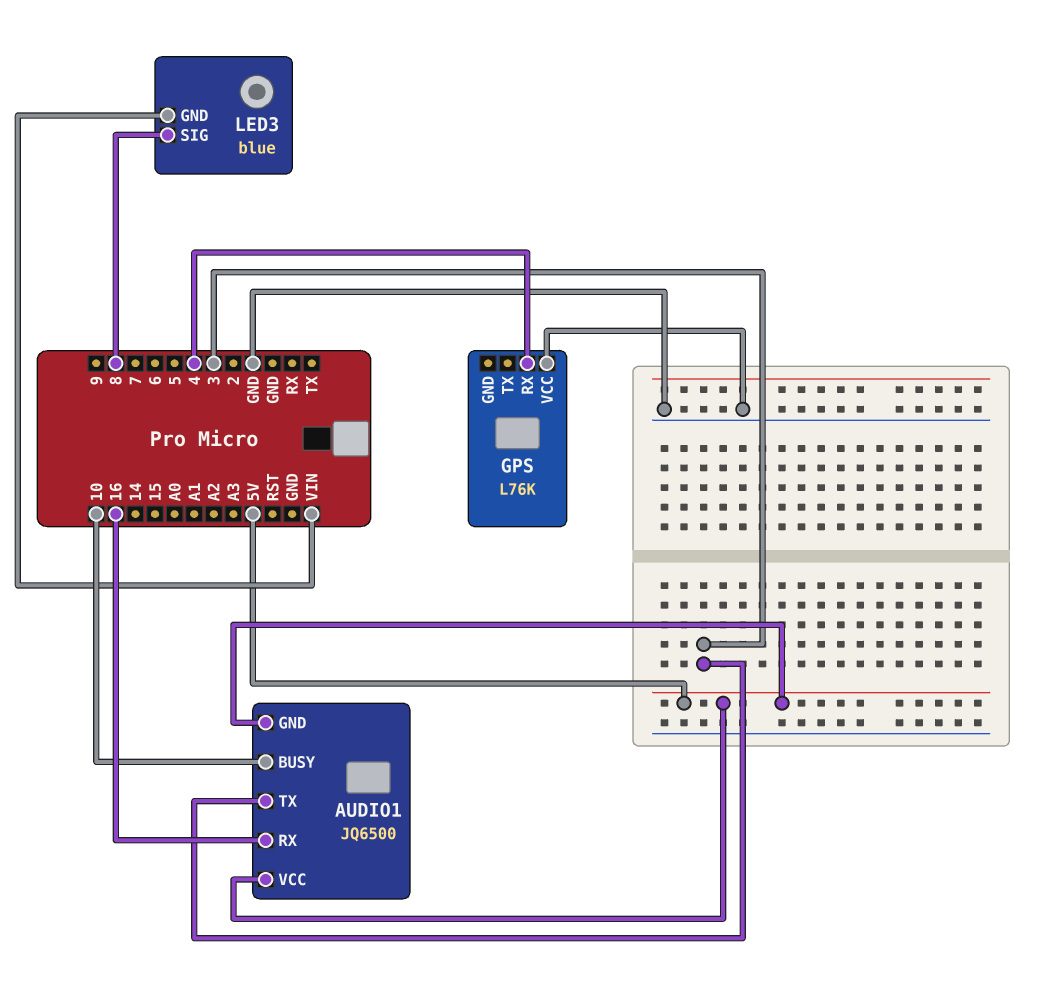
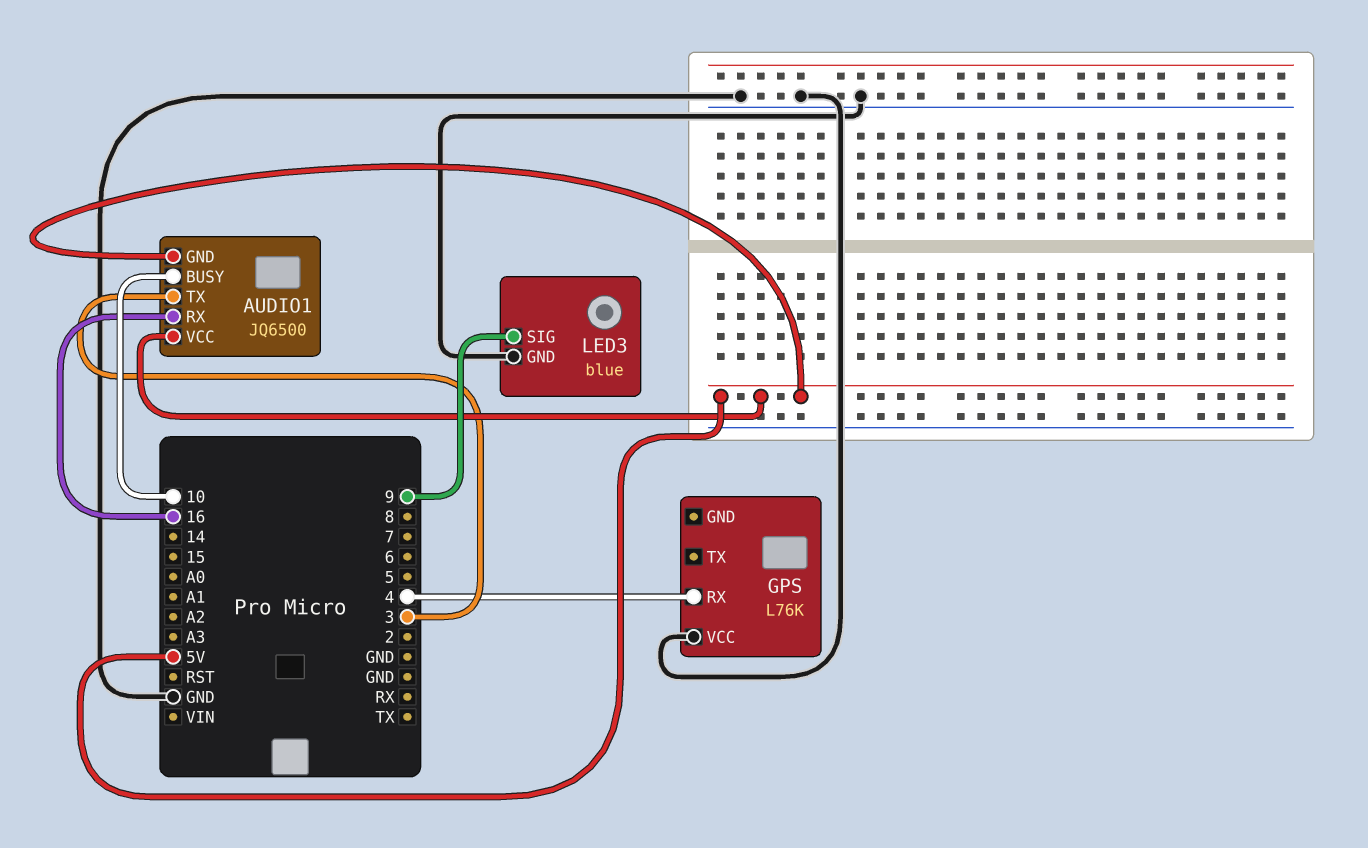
LED3 pin GND: VIN -> GND
LED3 pin SIG: 8 -> 9

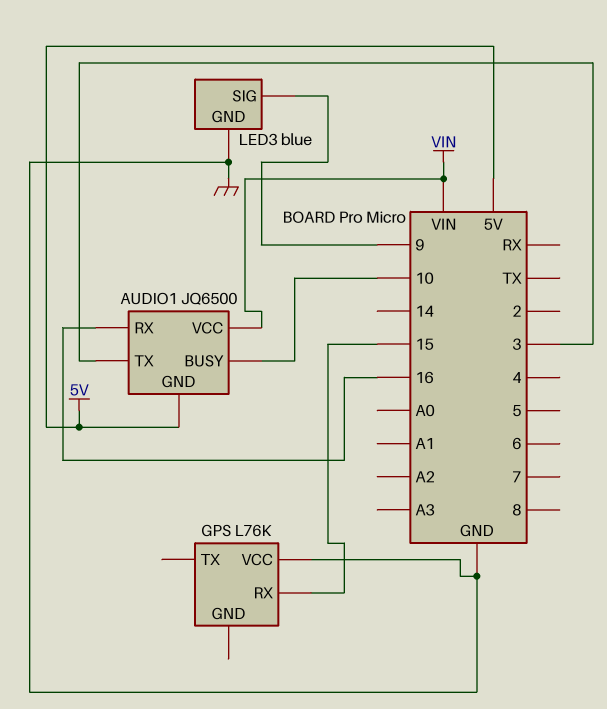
AUDIO1 pin VCC: 5V -> VIN
GPS pin RX: 4 -> 15

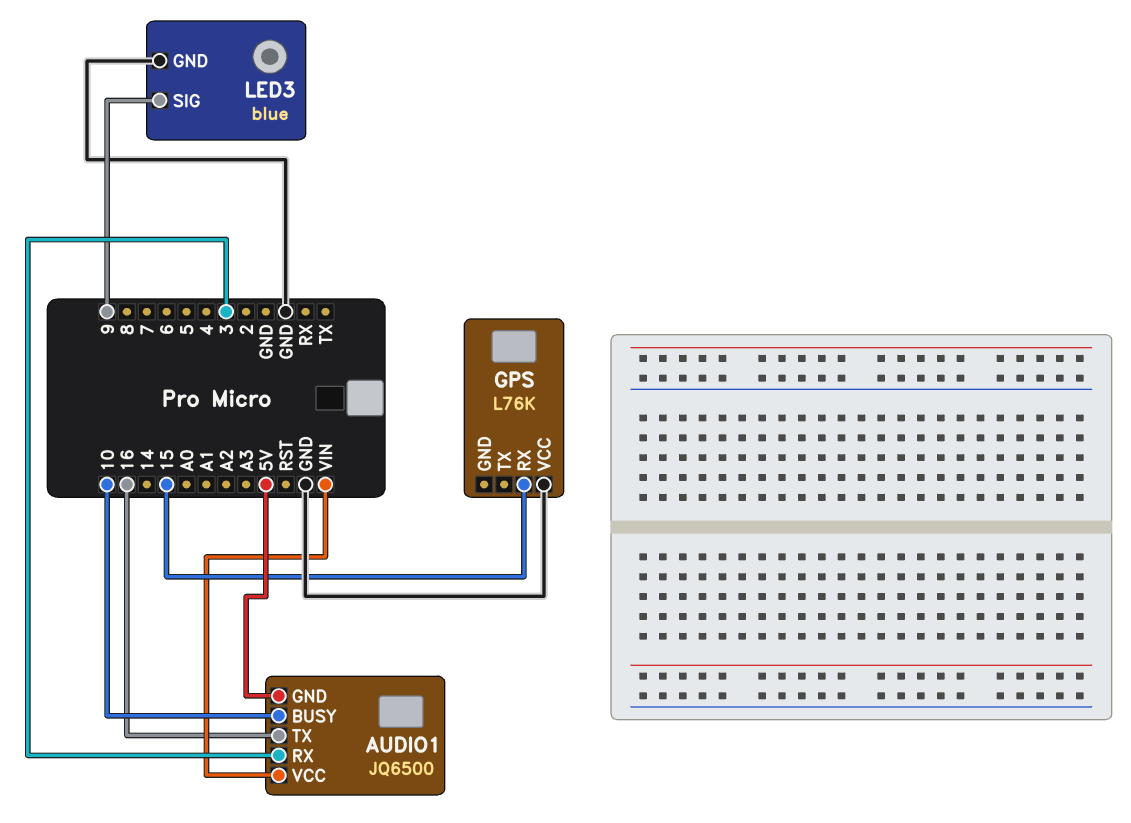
AUDIO1 pin RX: 16 -> 3
AUDIO1 pin TX: 3 -> 16

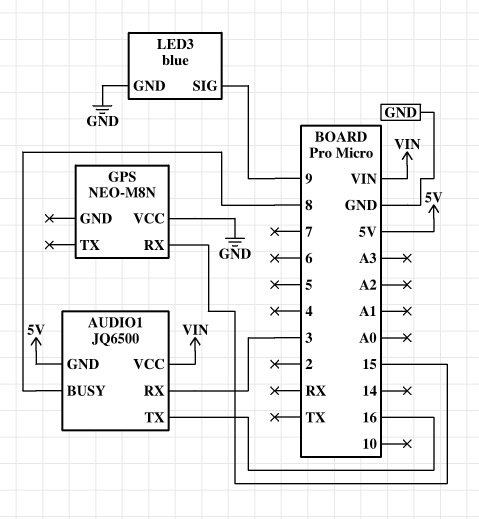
AUDIO1 pin BUSY: 10 -> 8
GPS: L76K -> NEO-M8N

